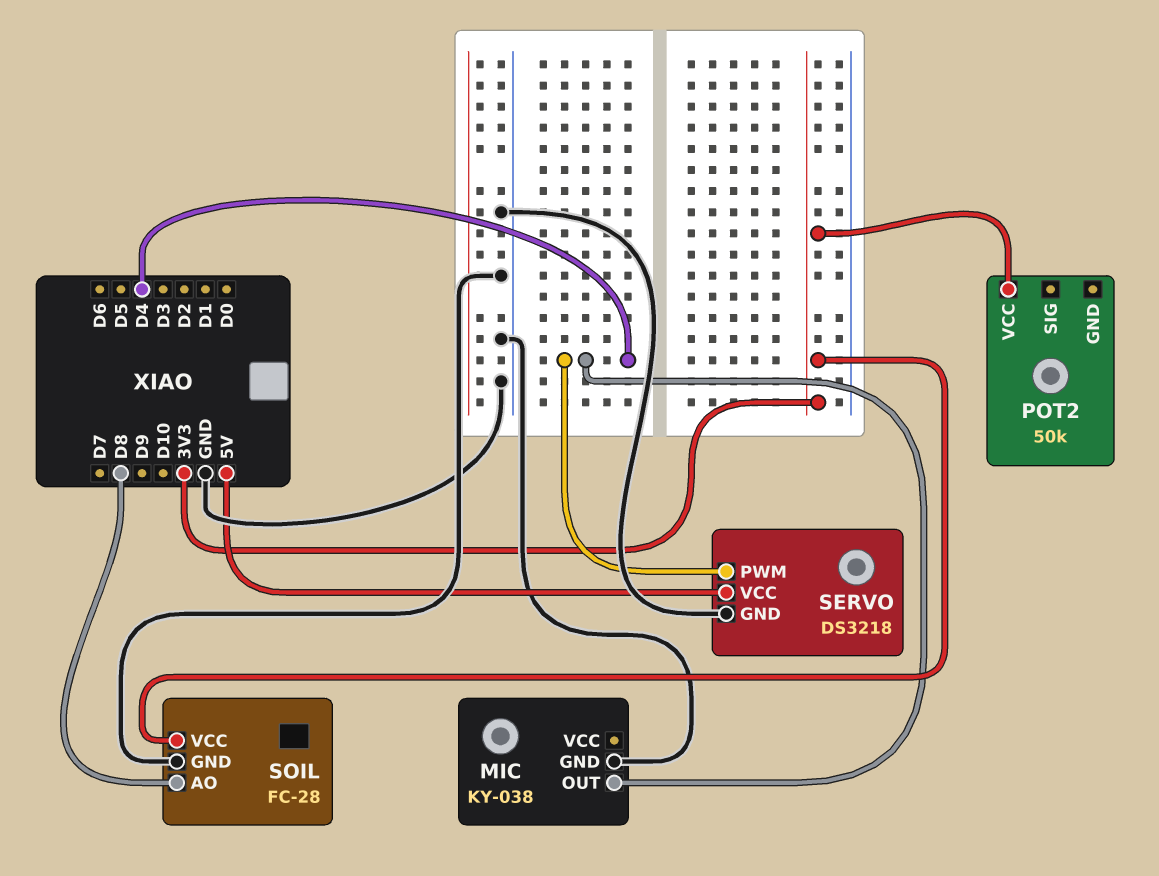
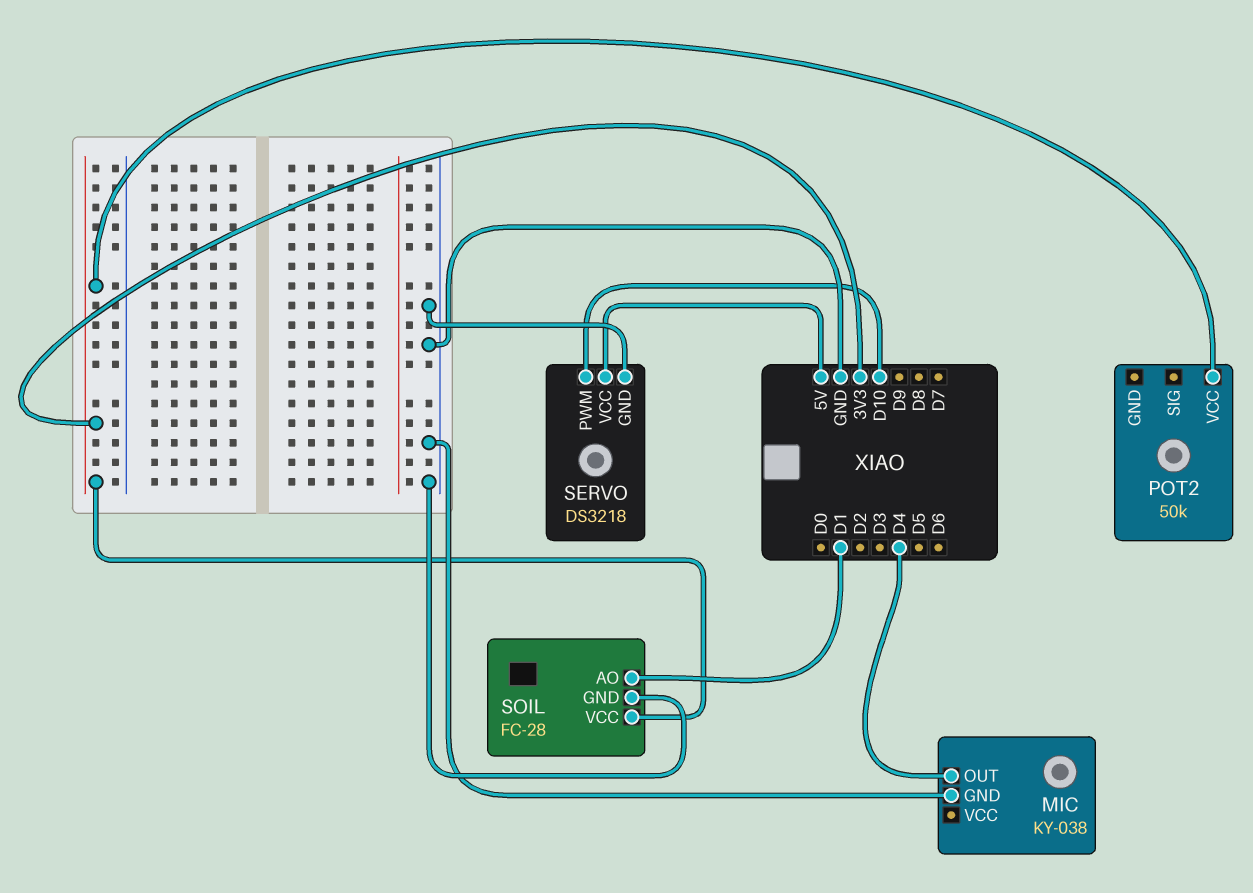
SERVO pin PWM: D4 -> D10
SOIL pin AO: D8 -> D1

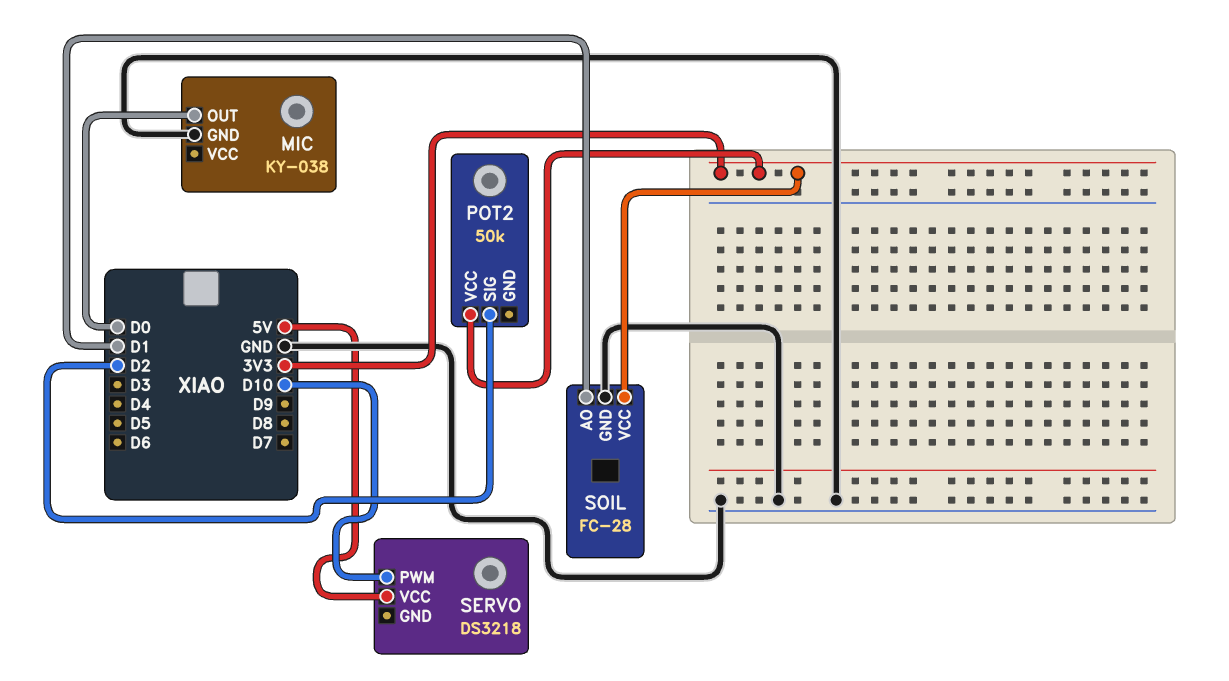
MIC pin OUT: D4 -> D0
POT2 pin SIG: none -> D2
SERVO pin GND: GND -> none

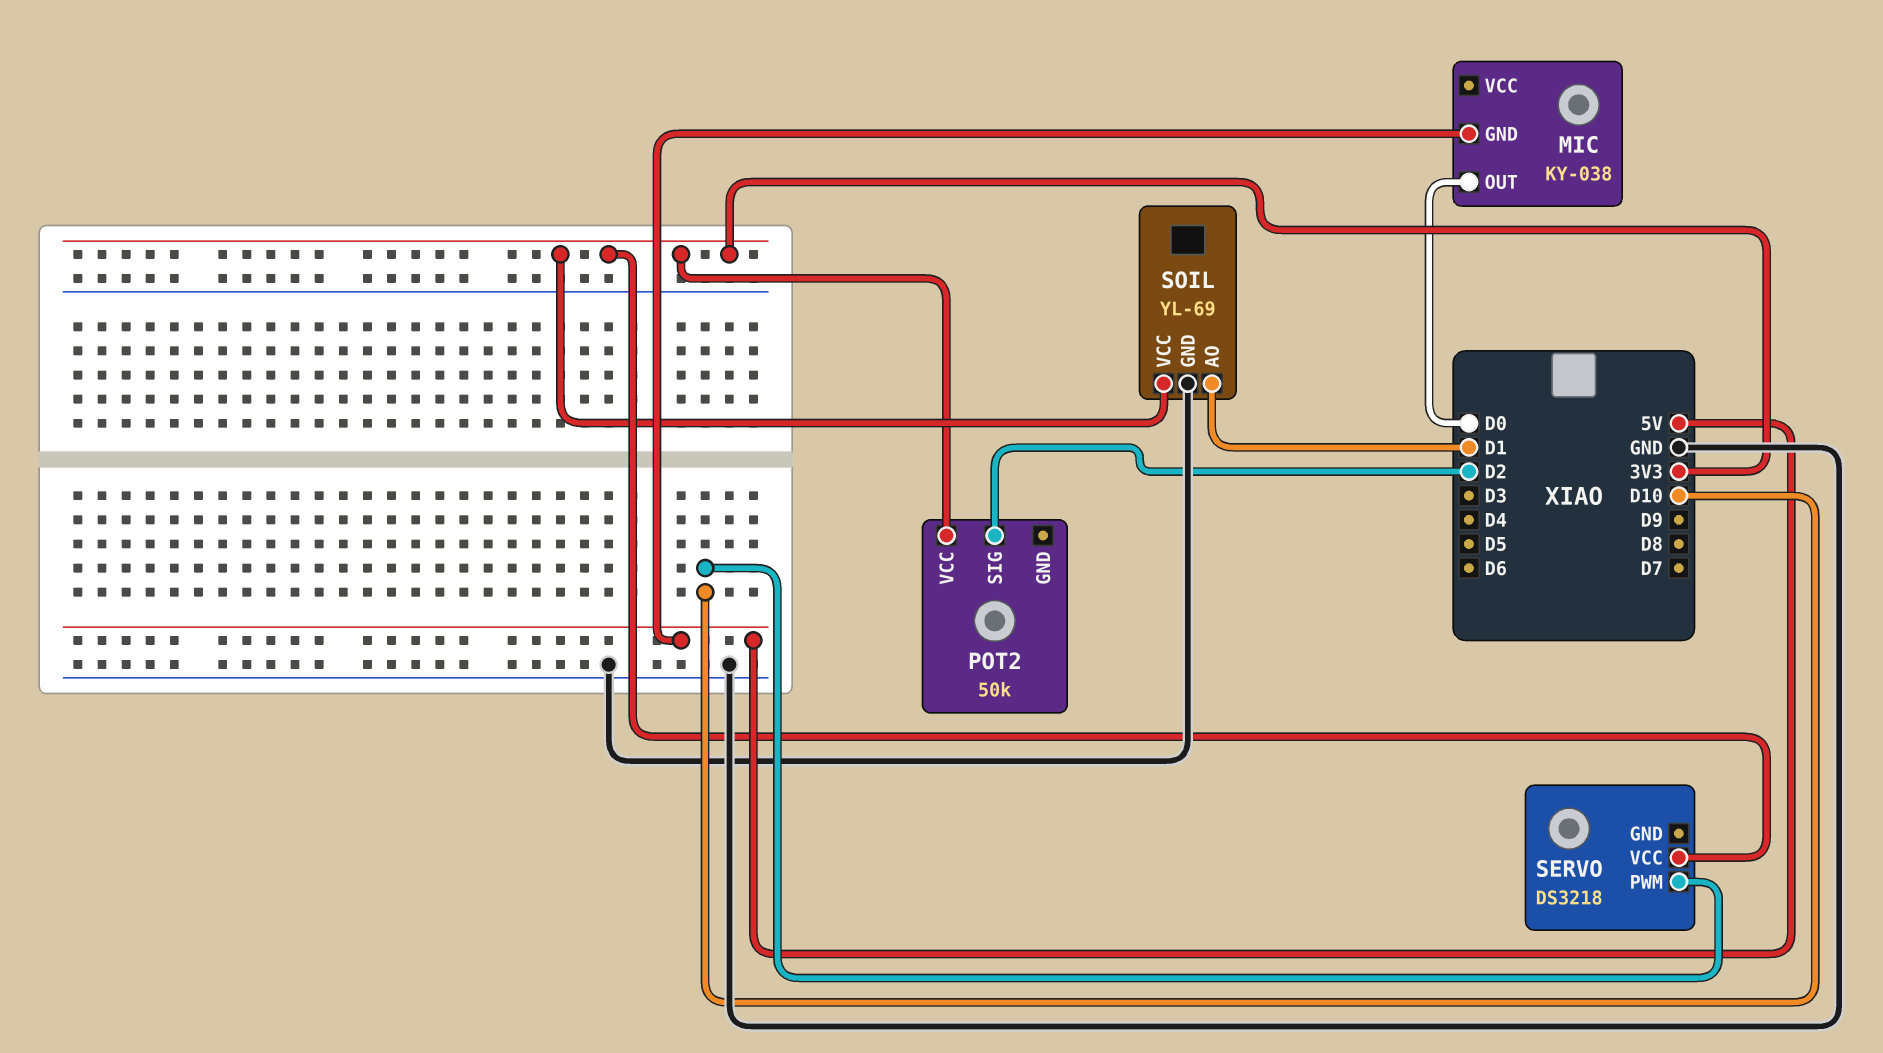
MIC pin GND: GND -> 5V
SERVO pin VCC: 5V -> 3V3
SOIL: FC-28 -> YL-69

